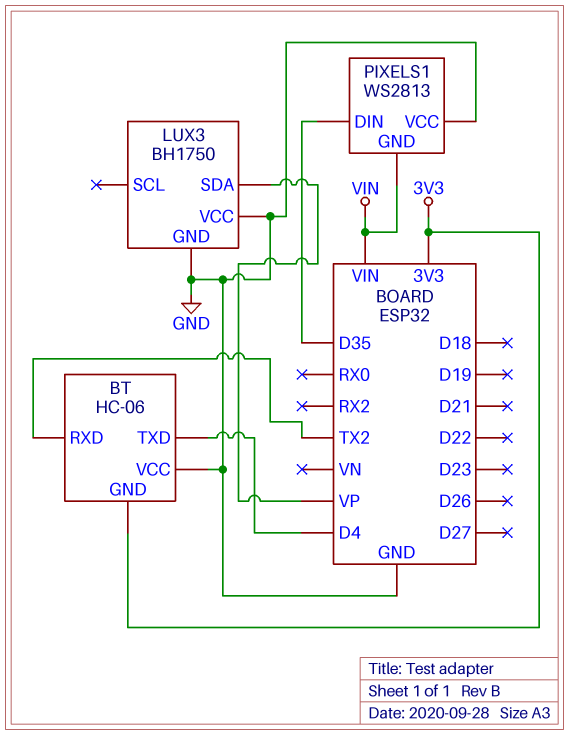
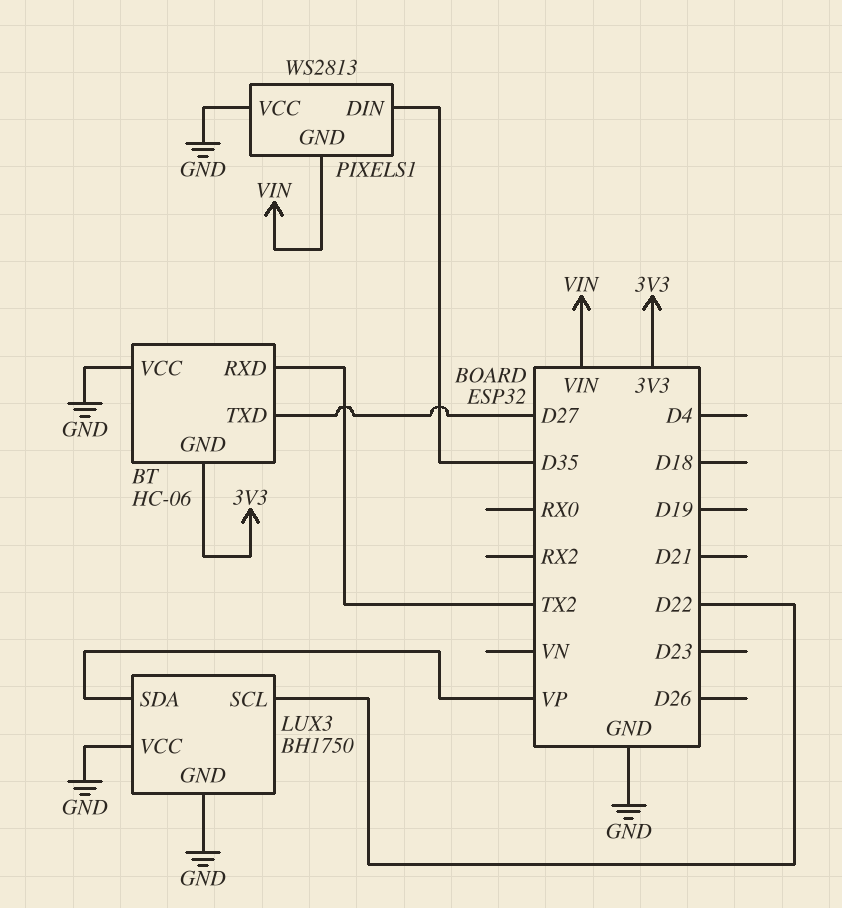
BT pin TXD: D4 -> D27
LUX3 pin SCL: none -> D22

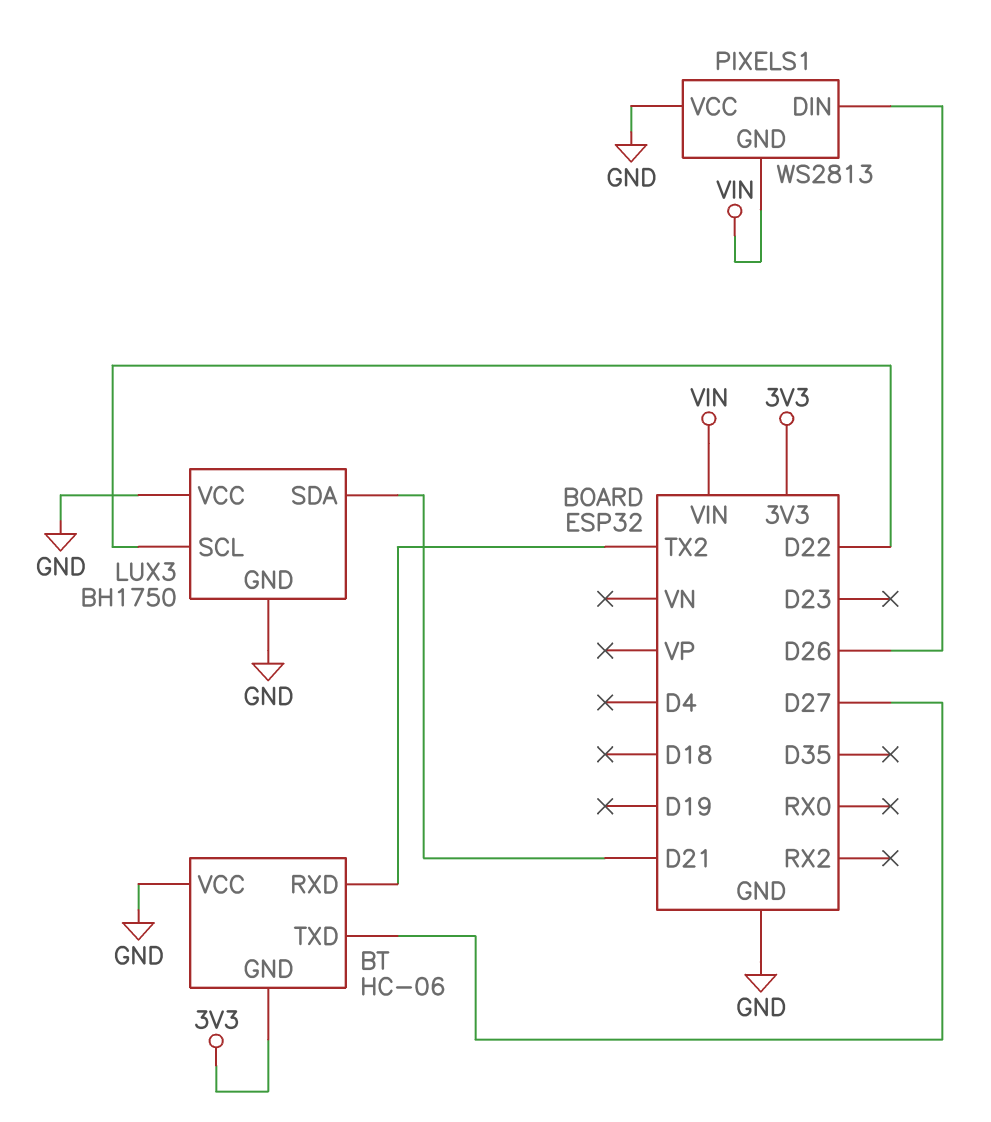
LUX3 pin SDA: VP -> D21
PIXELS1 pin DIN: D35 -> D26

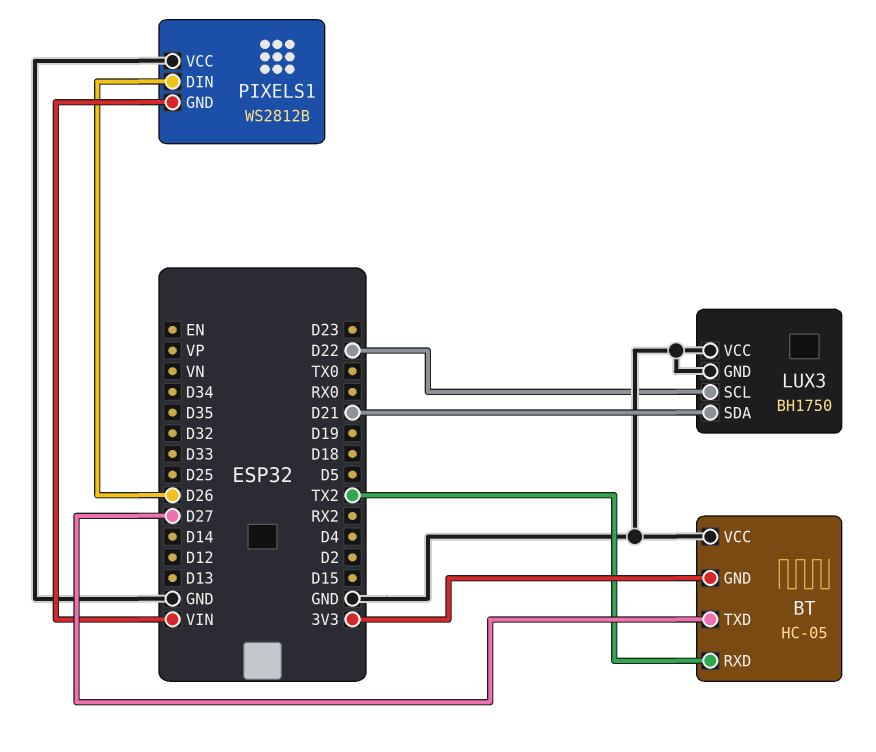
BT: HC-06 -> HC-05
PIXELS1: WS2813 -> WS2812B

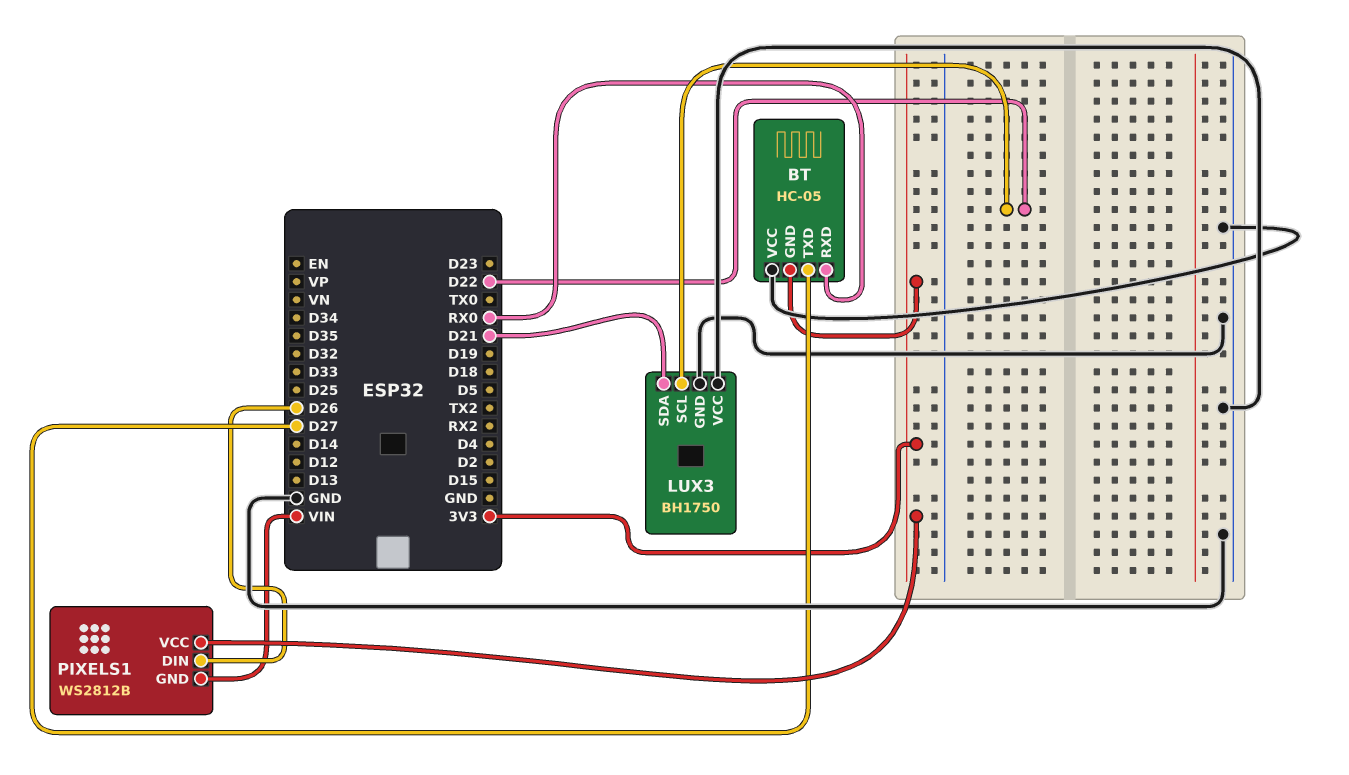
BT pin RXD: TX2 -> RX0
PIXELS1 pin VCC: GND -> 3V3

